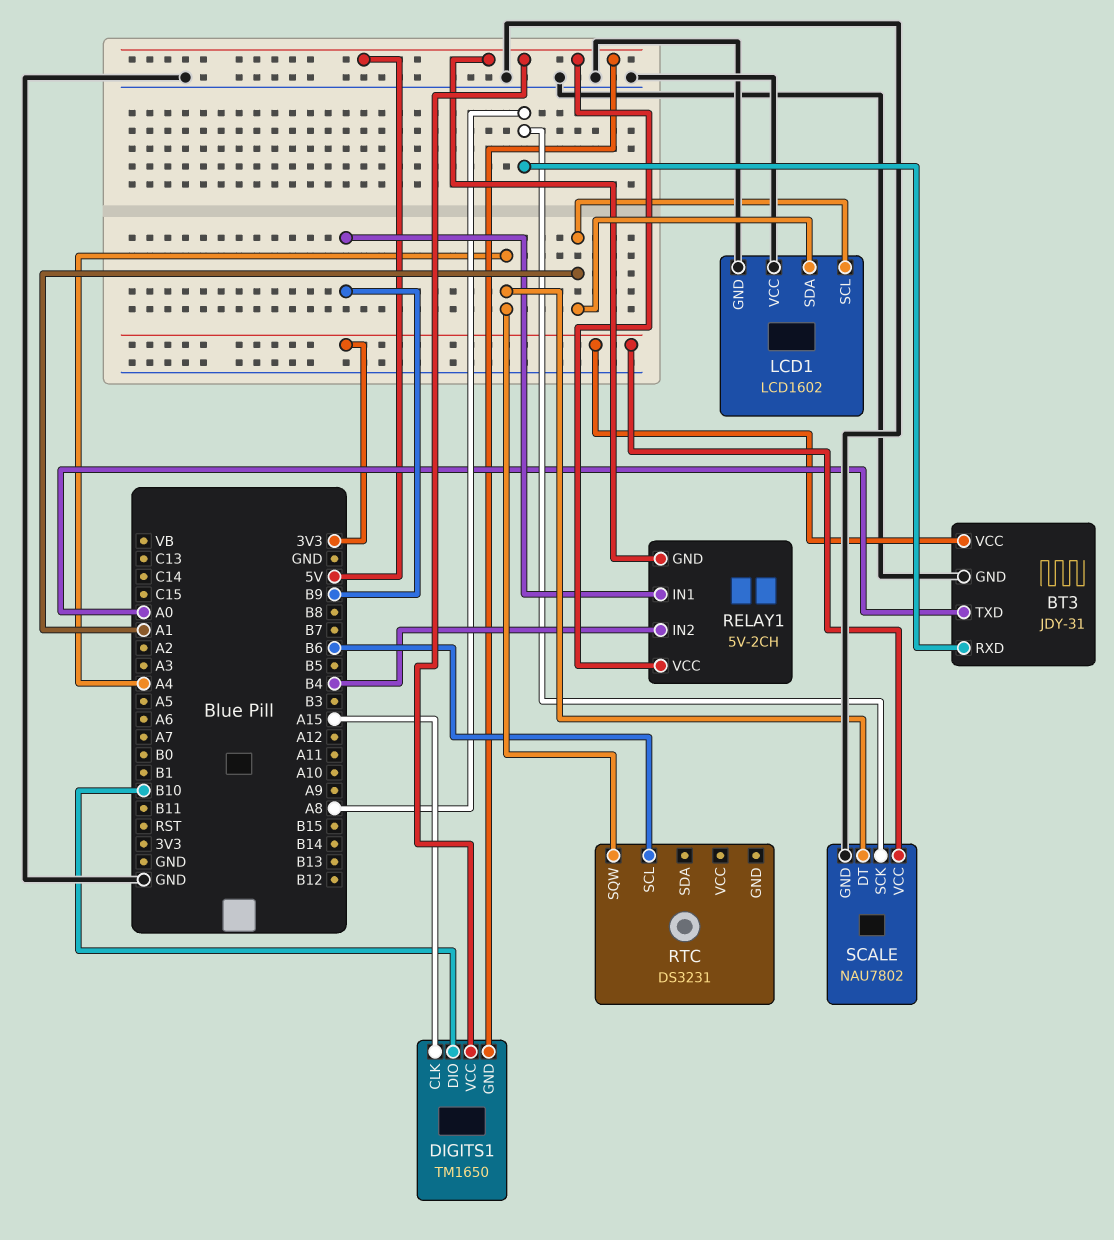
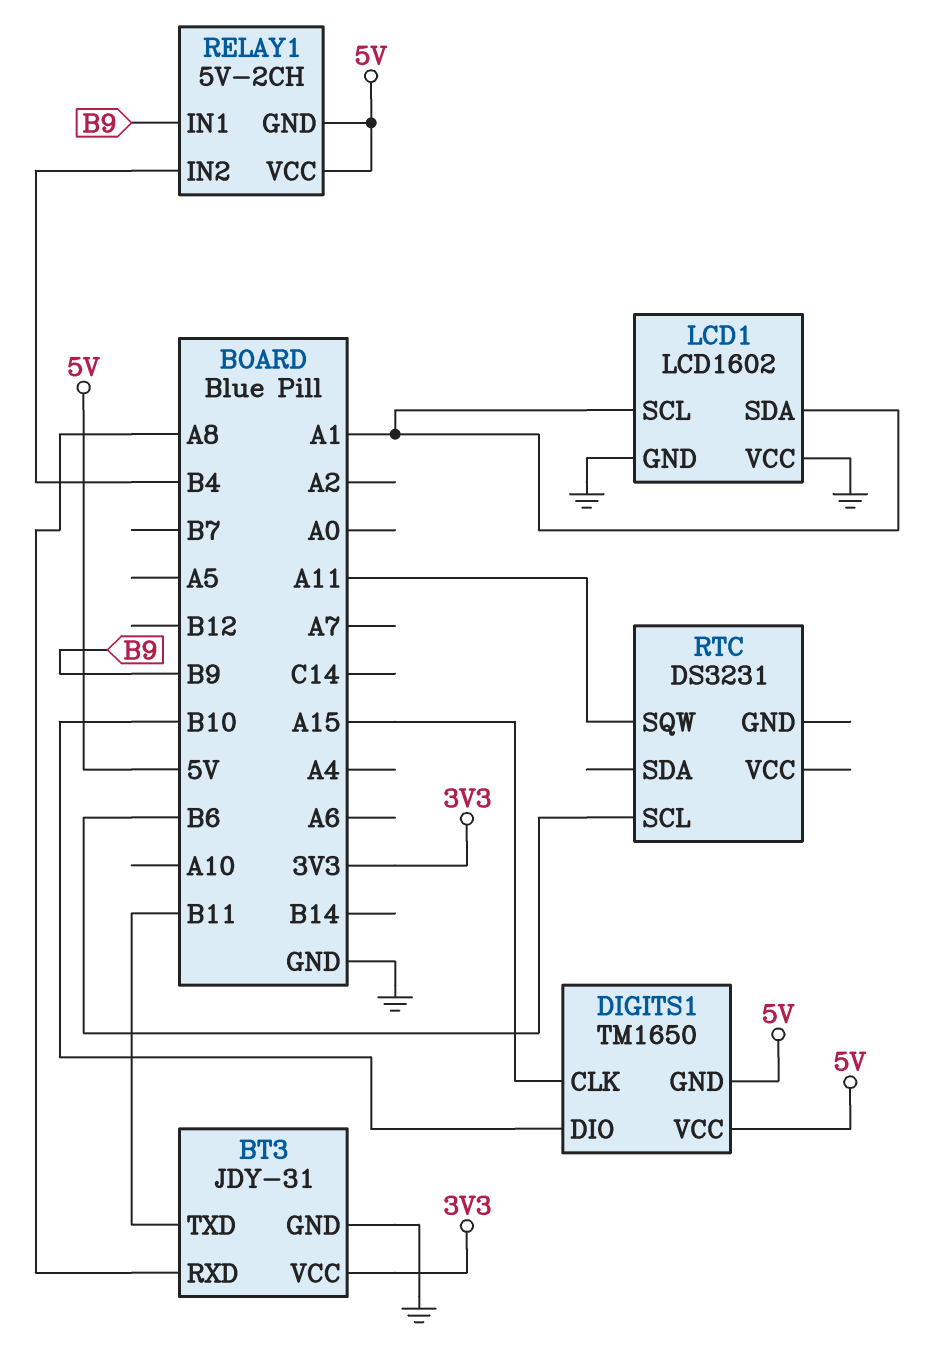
BT3 pin TXD: A0 -> B11
RTC pin SQW: A4 -> A11
SCALE: NAU7802 -> none
SCALE pin DT: A4 -> none
SCALE pin GND: GND -> none
SCALE pin SCK: A8 -> none
SCALE pin VCC: 3V3 -> none

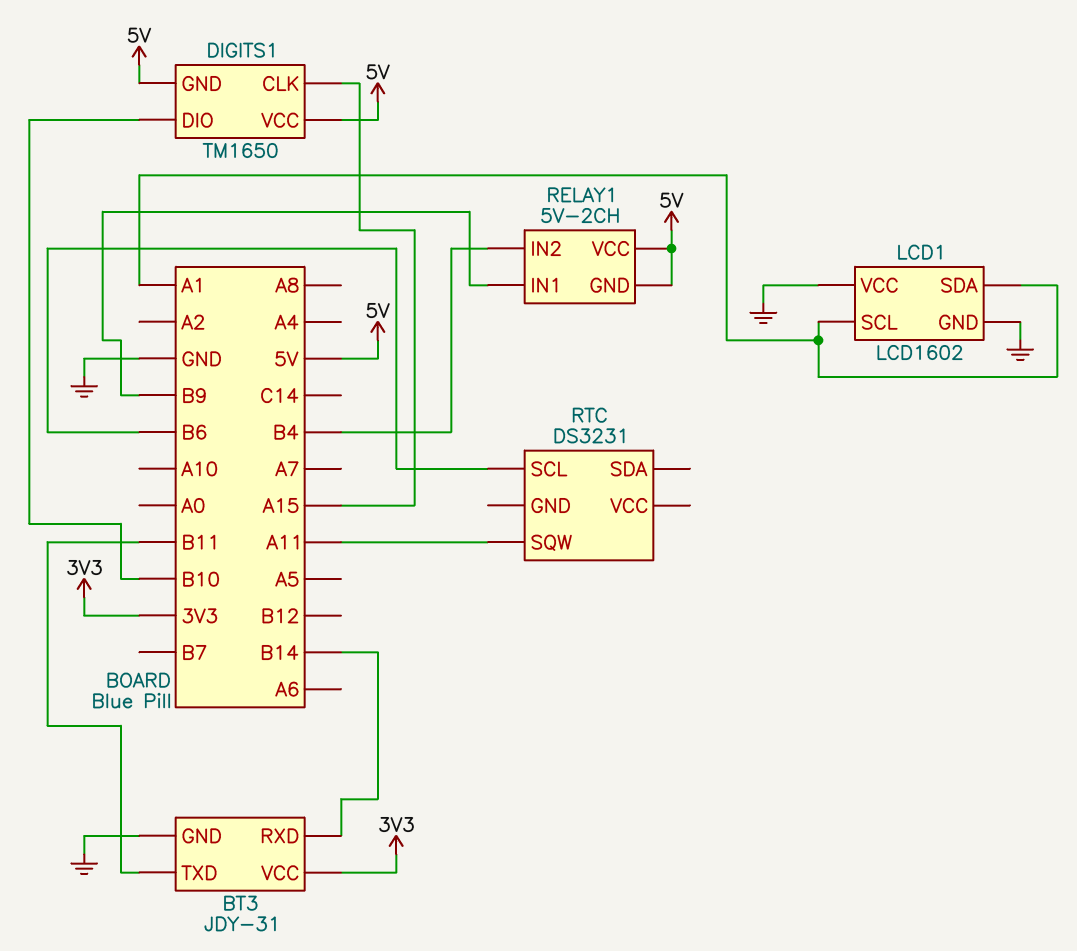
BT3 pin RXD: A8 -> B14

